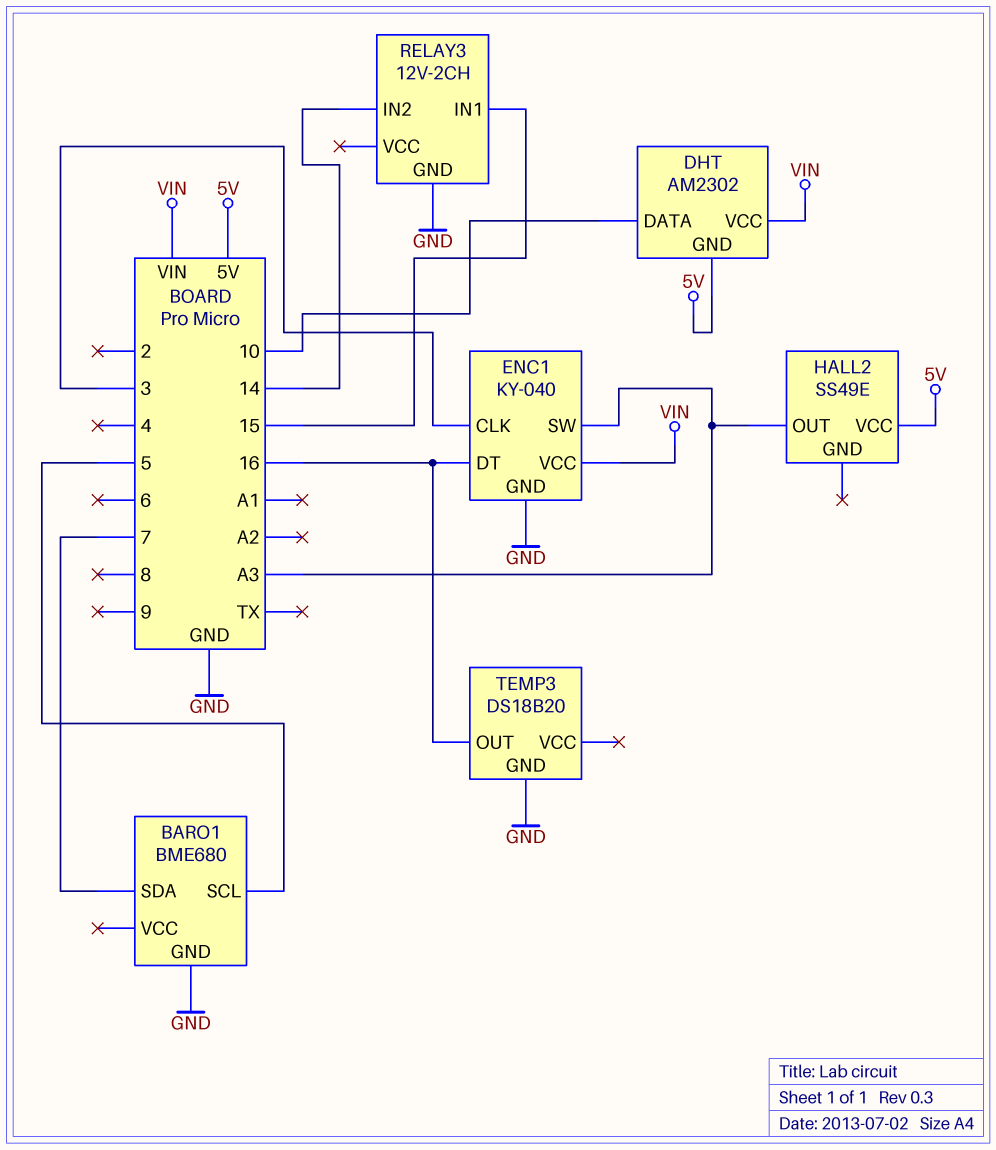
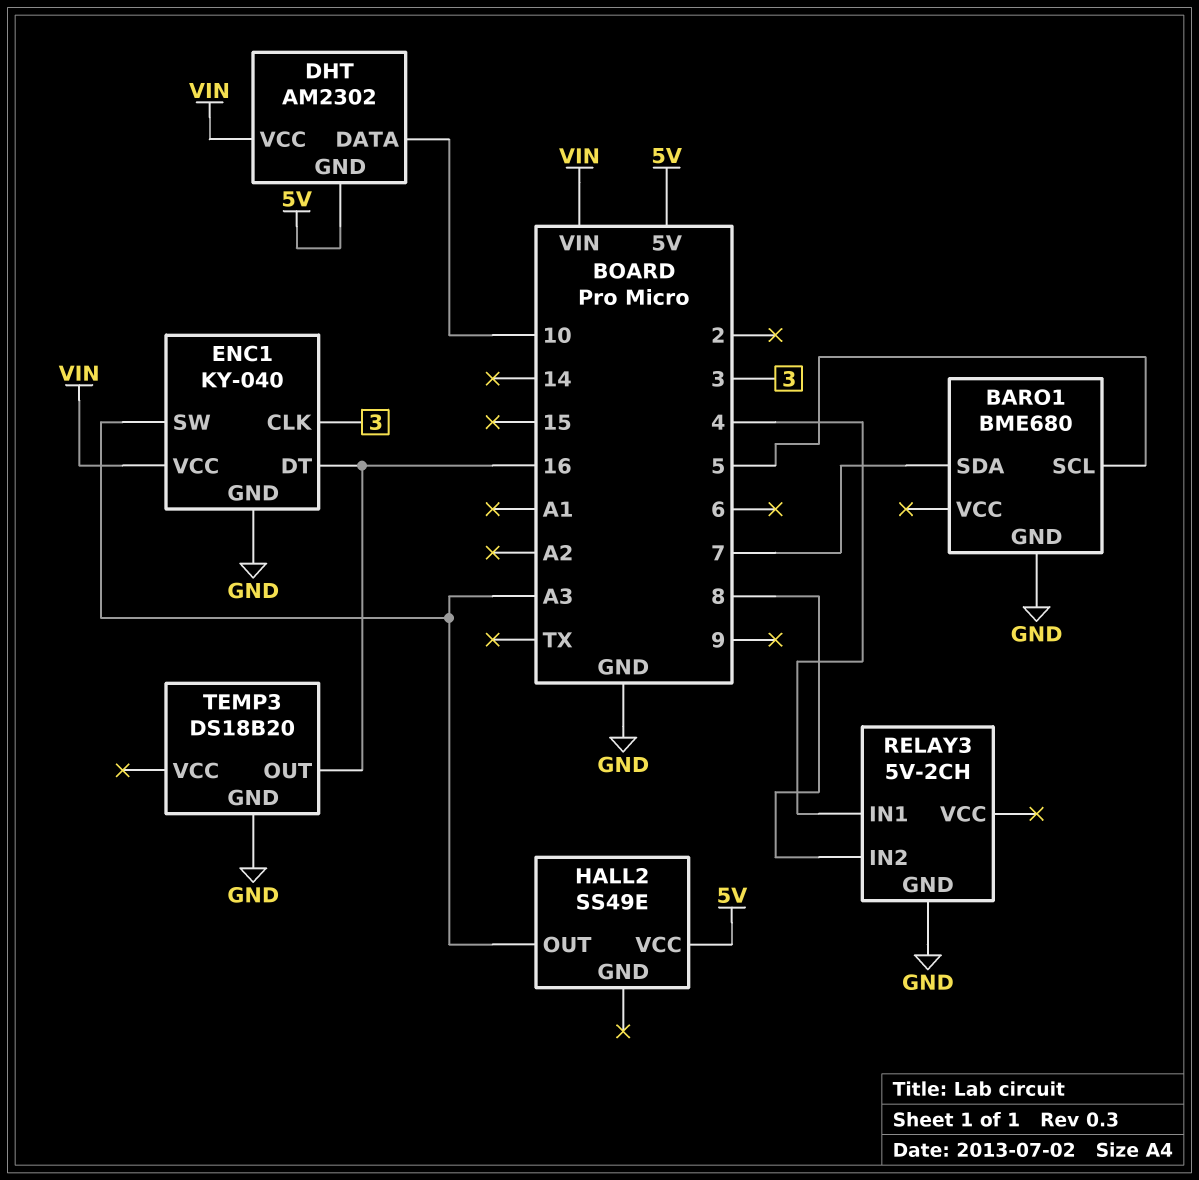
RELAY3: 12V-2CH -> 5V-2CH
RELAY3 pin IN1: 15 -> 4
RELAY3 pin IN2: 14 -> 8

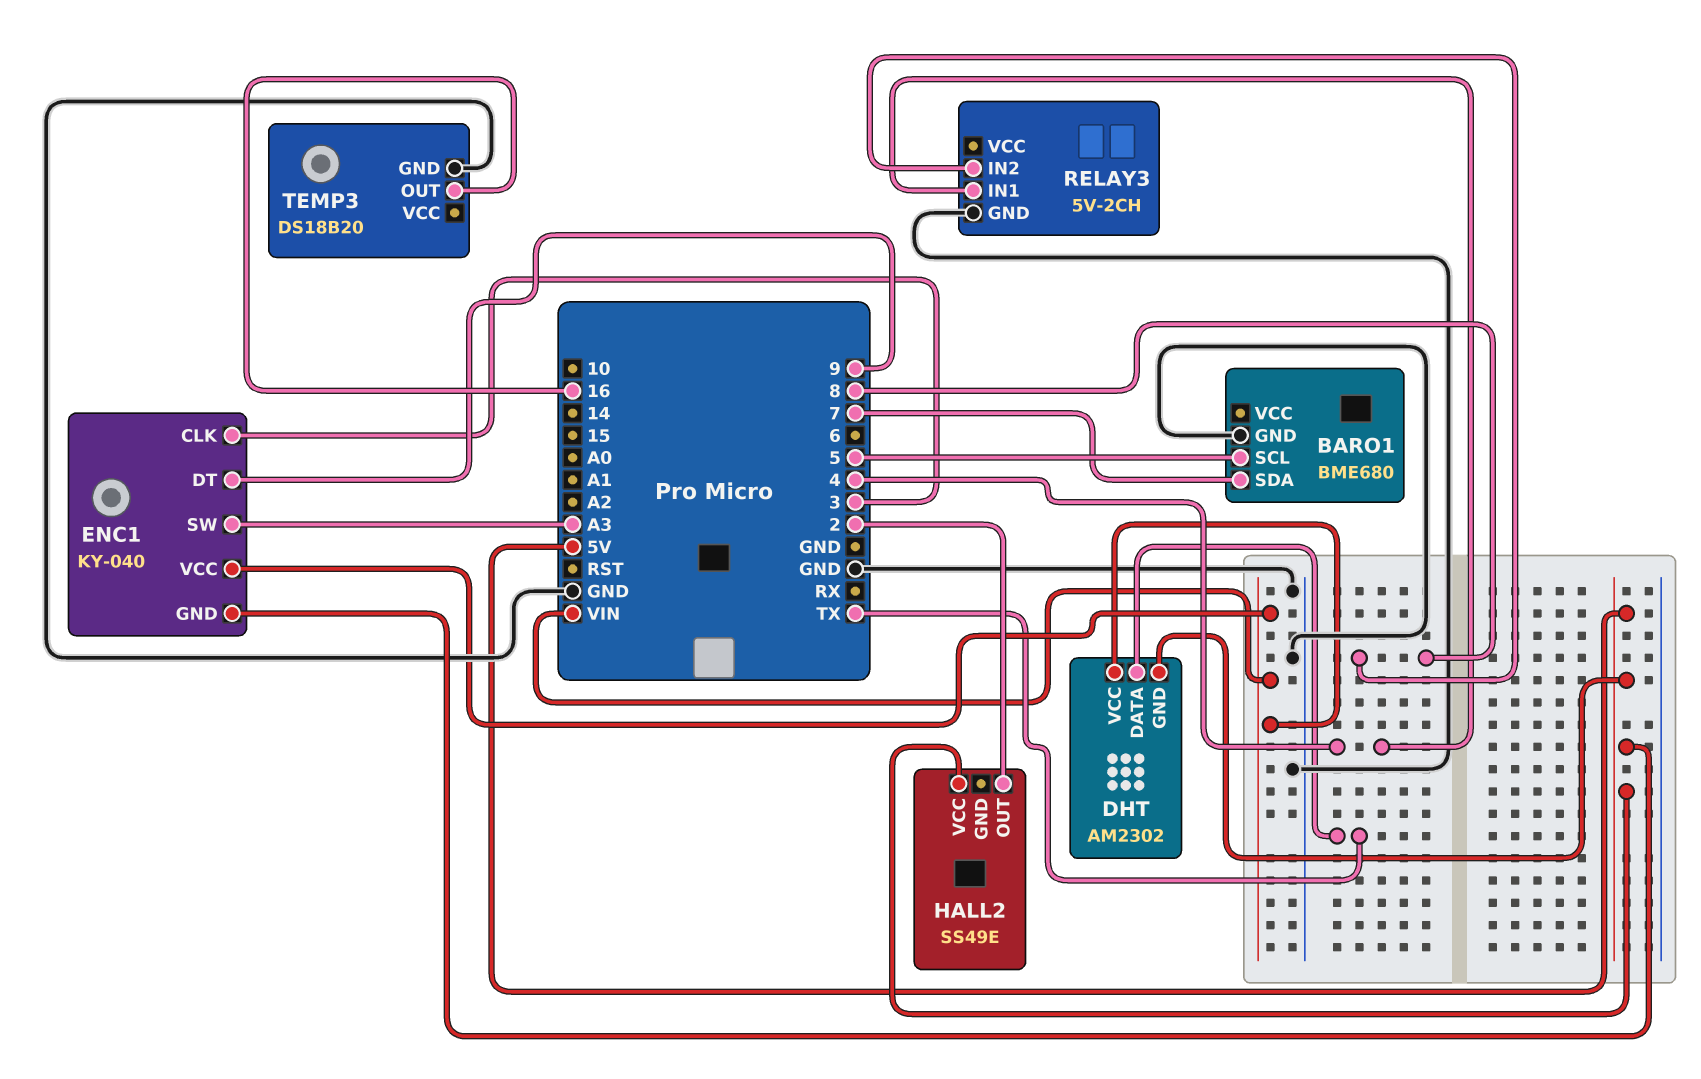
DHT pin DATA: 10 -> TX
ENC1 pin DT: 16 -> 9
ENC1 pin GND: GND -> 5V
HALL2 pin OUT: A3 -> 2

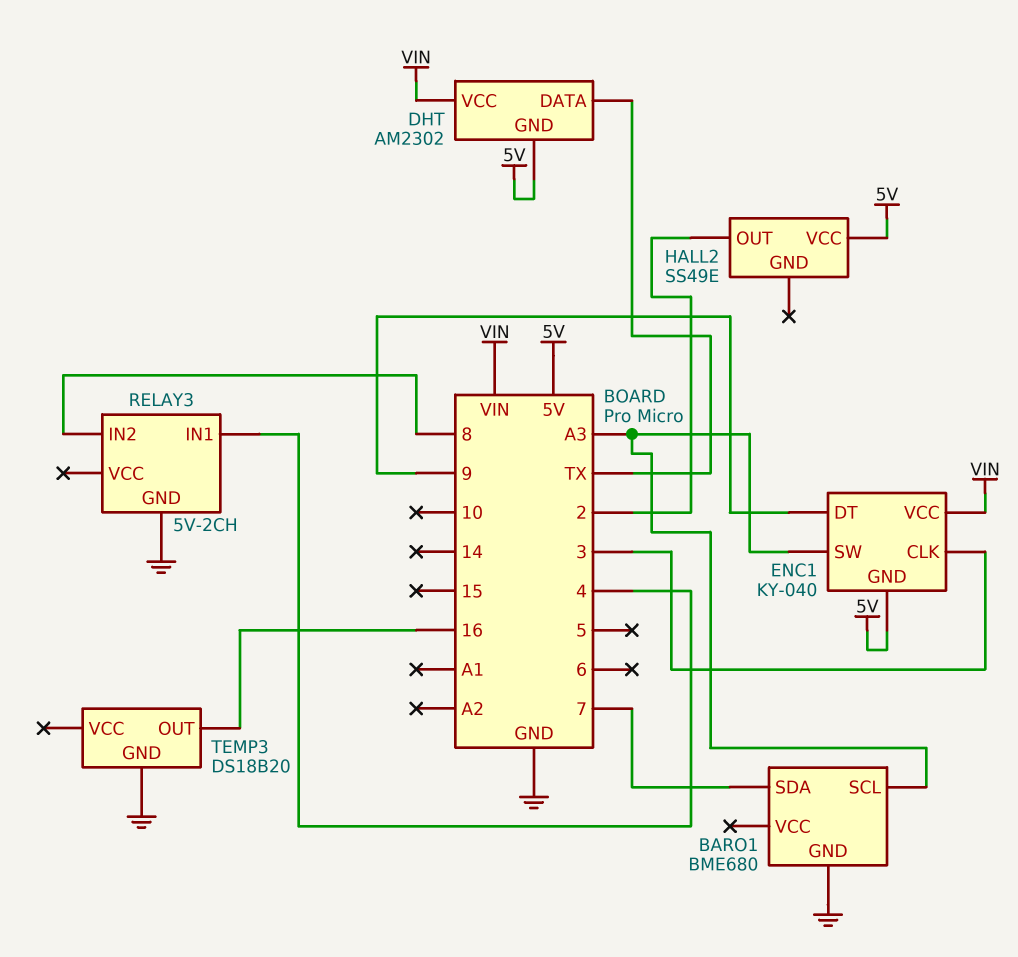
BARO1 pin SCL: 5 -> A3

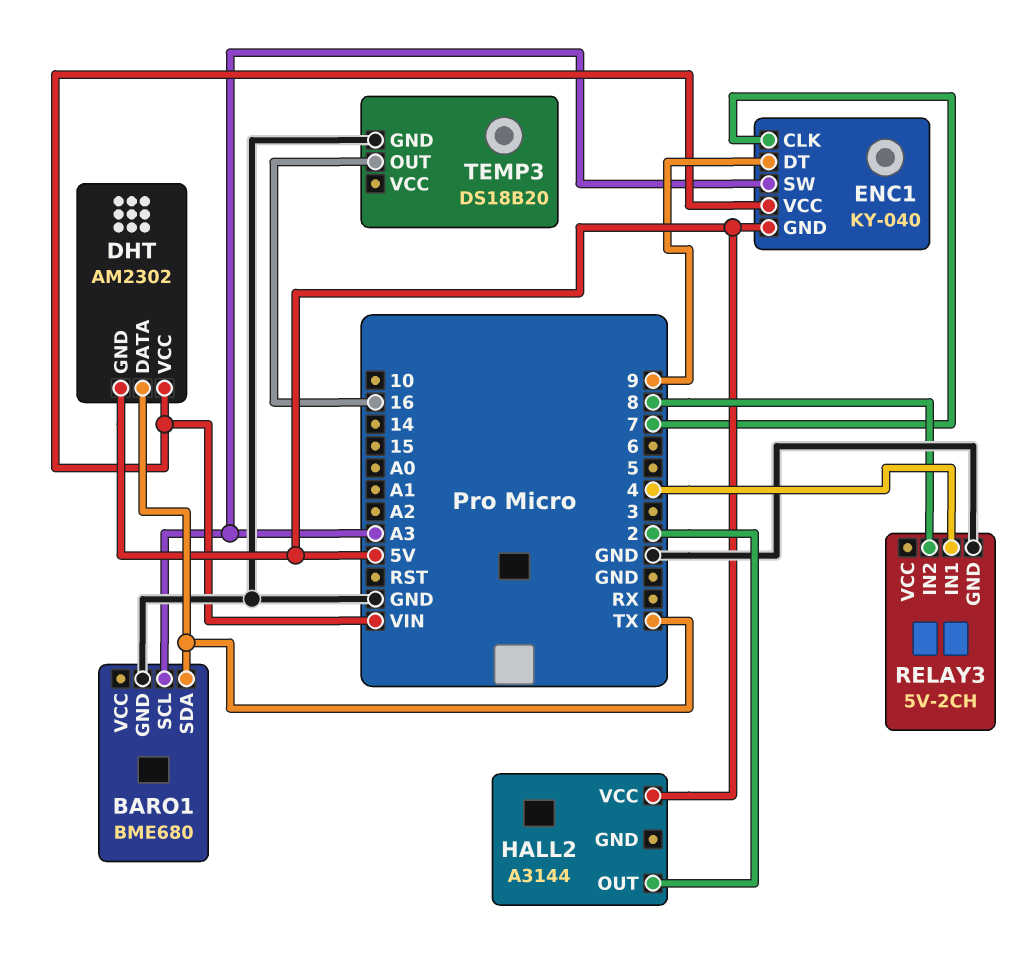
BARO1 pin SDA: 7 -> TX
ENC1 pin CLK: 3 -> 7
HALL2: SS49E -> A3144

